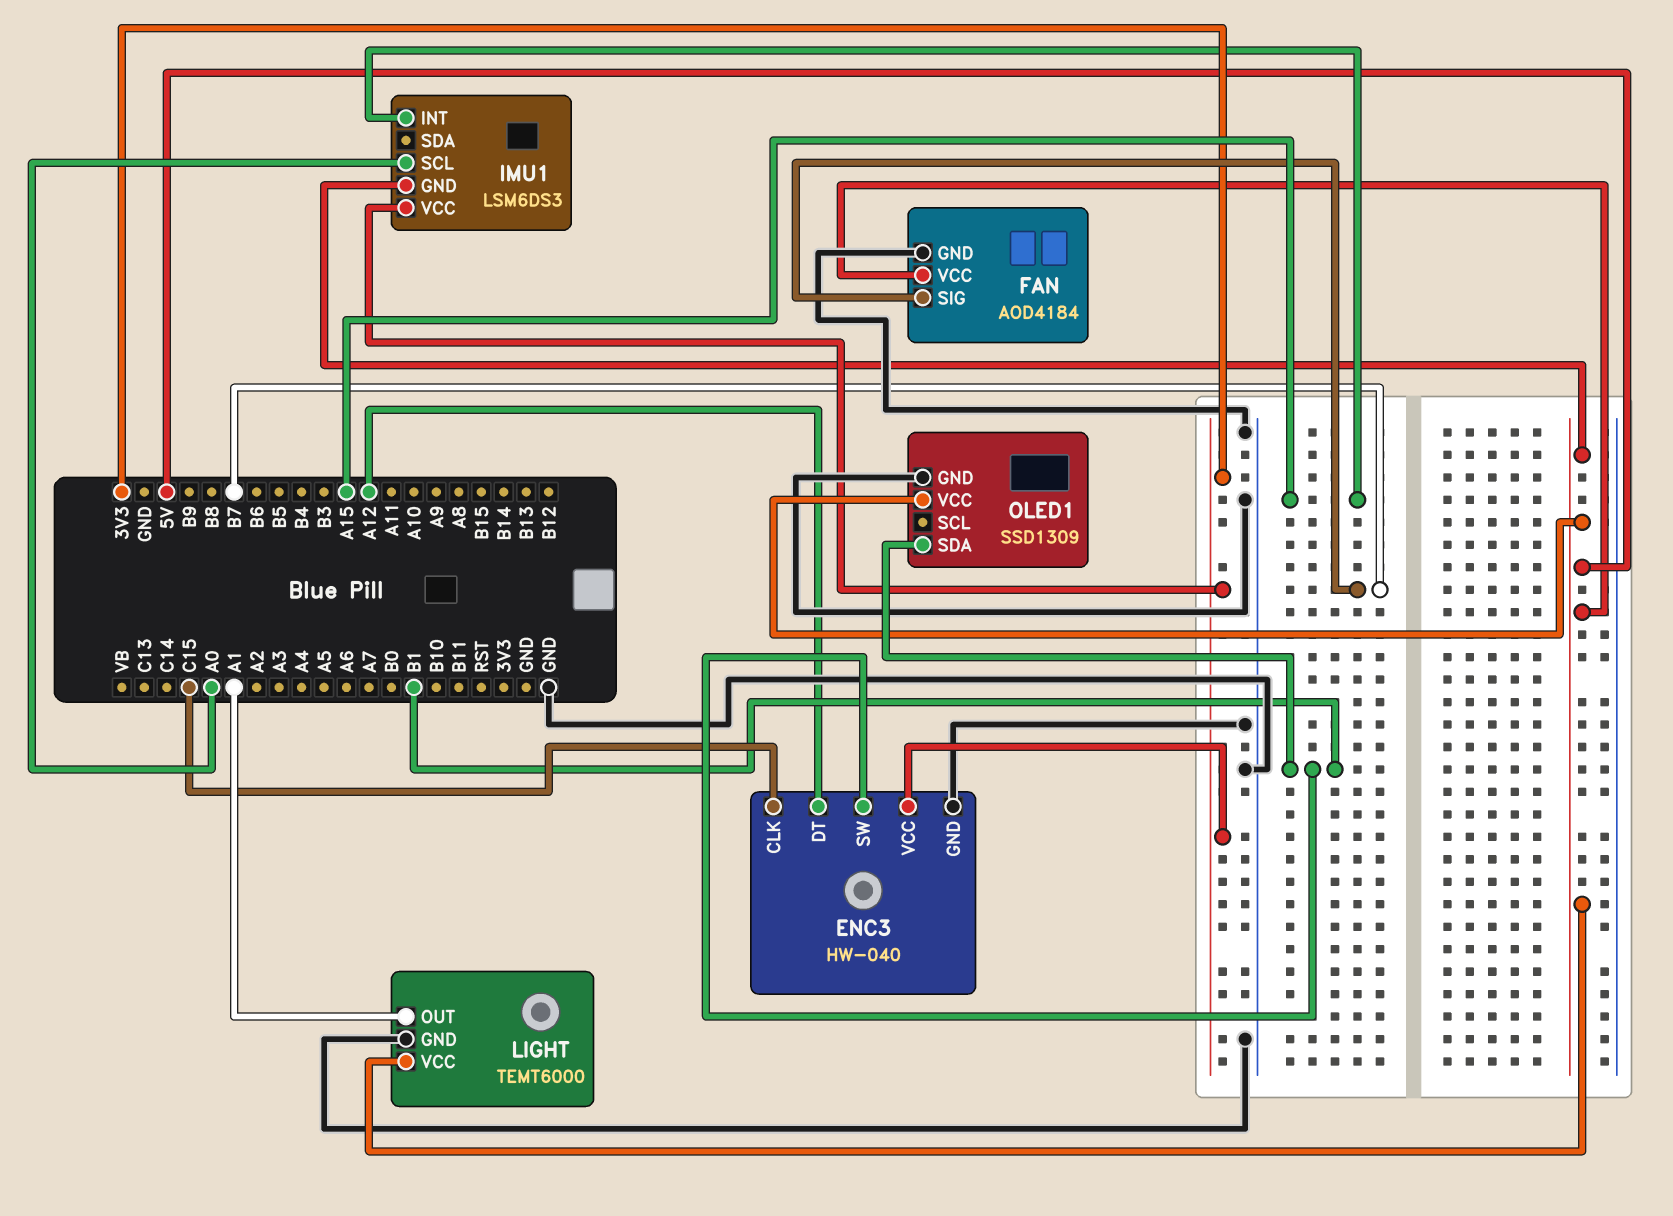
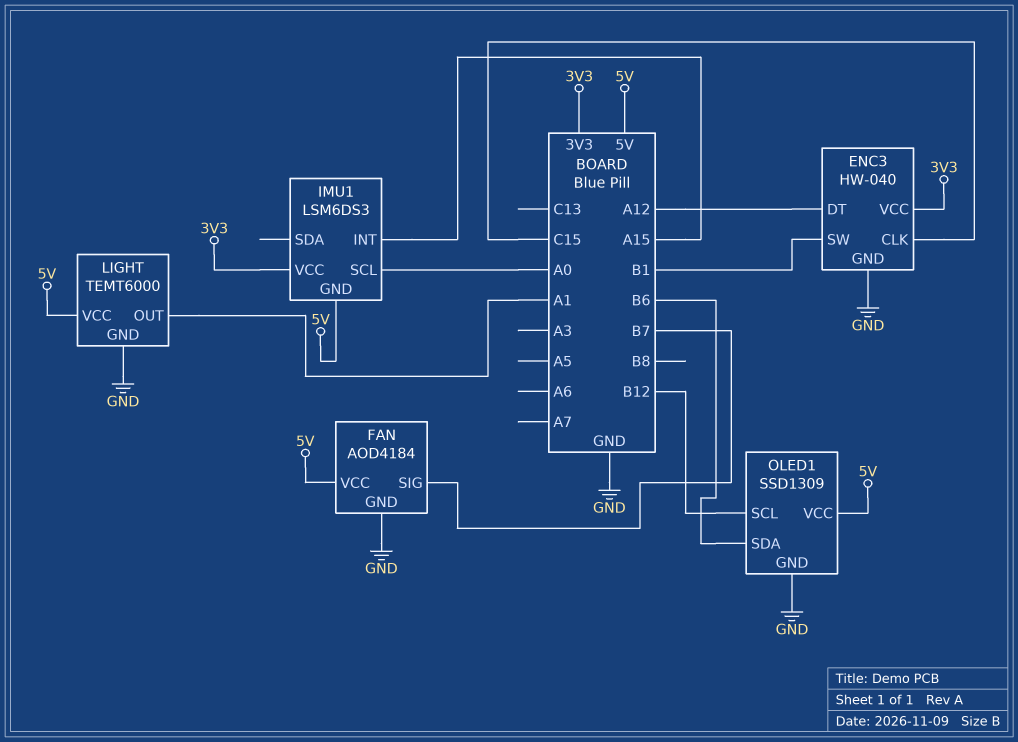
OLED1 pin SCL: none -> B12
OLED1 pin SDA: B1 -> B6

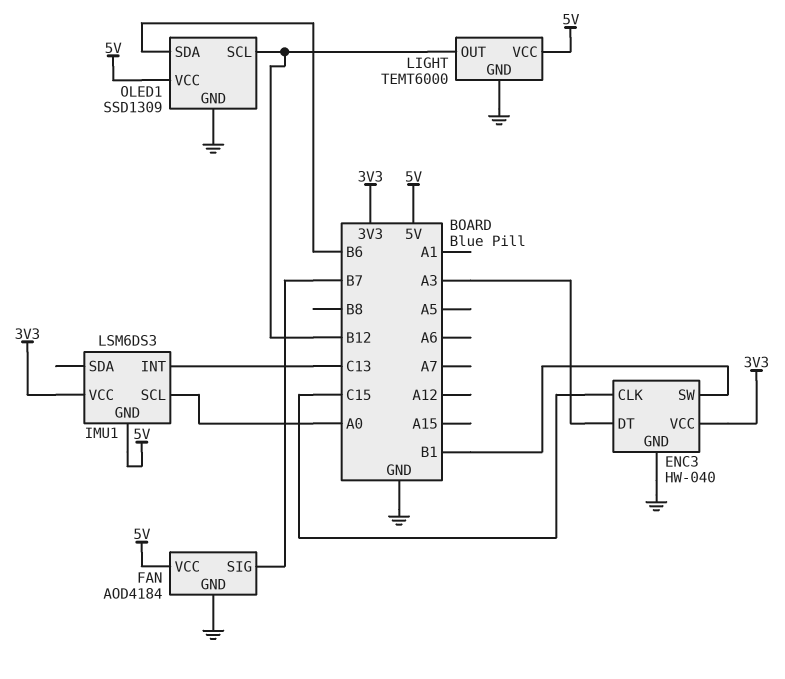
ENC3 pin DT: A12 -> A3
IMU1 pin INT: A15 -> C13
LIGHT pin OUT: A1 -> B12

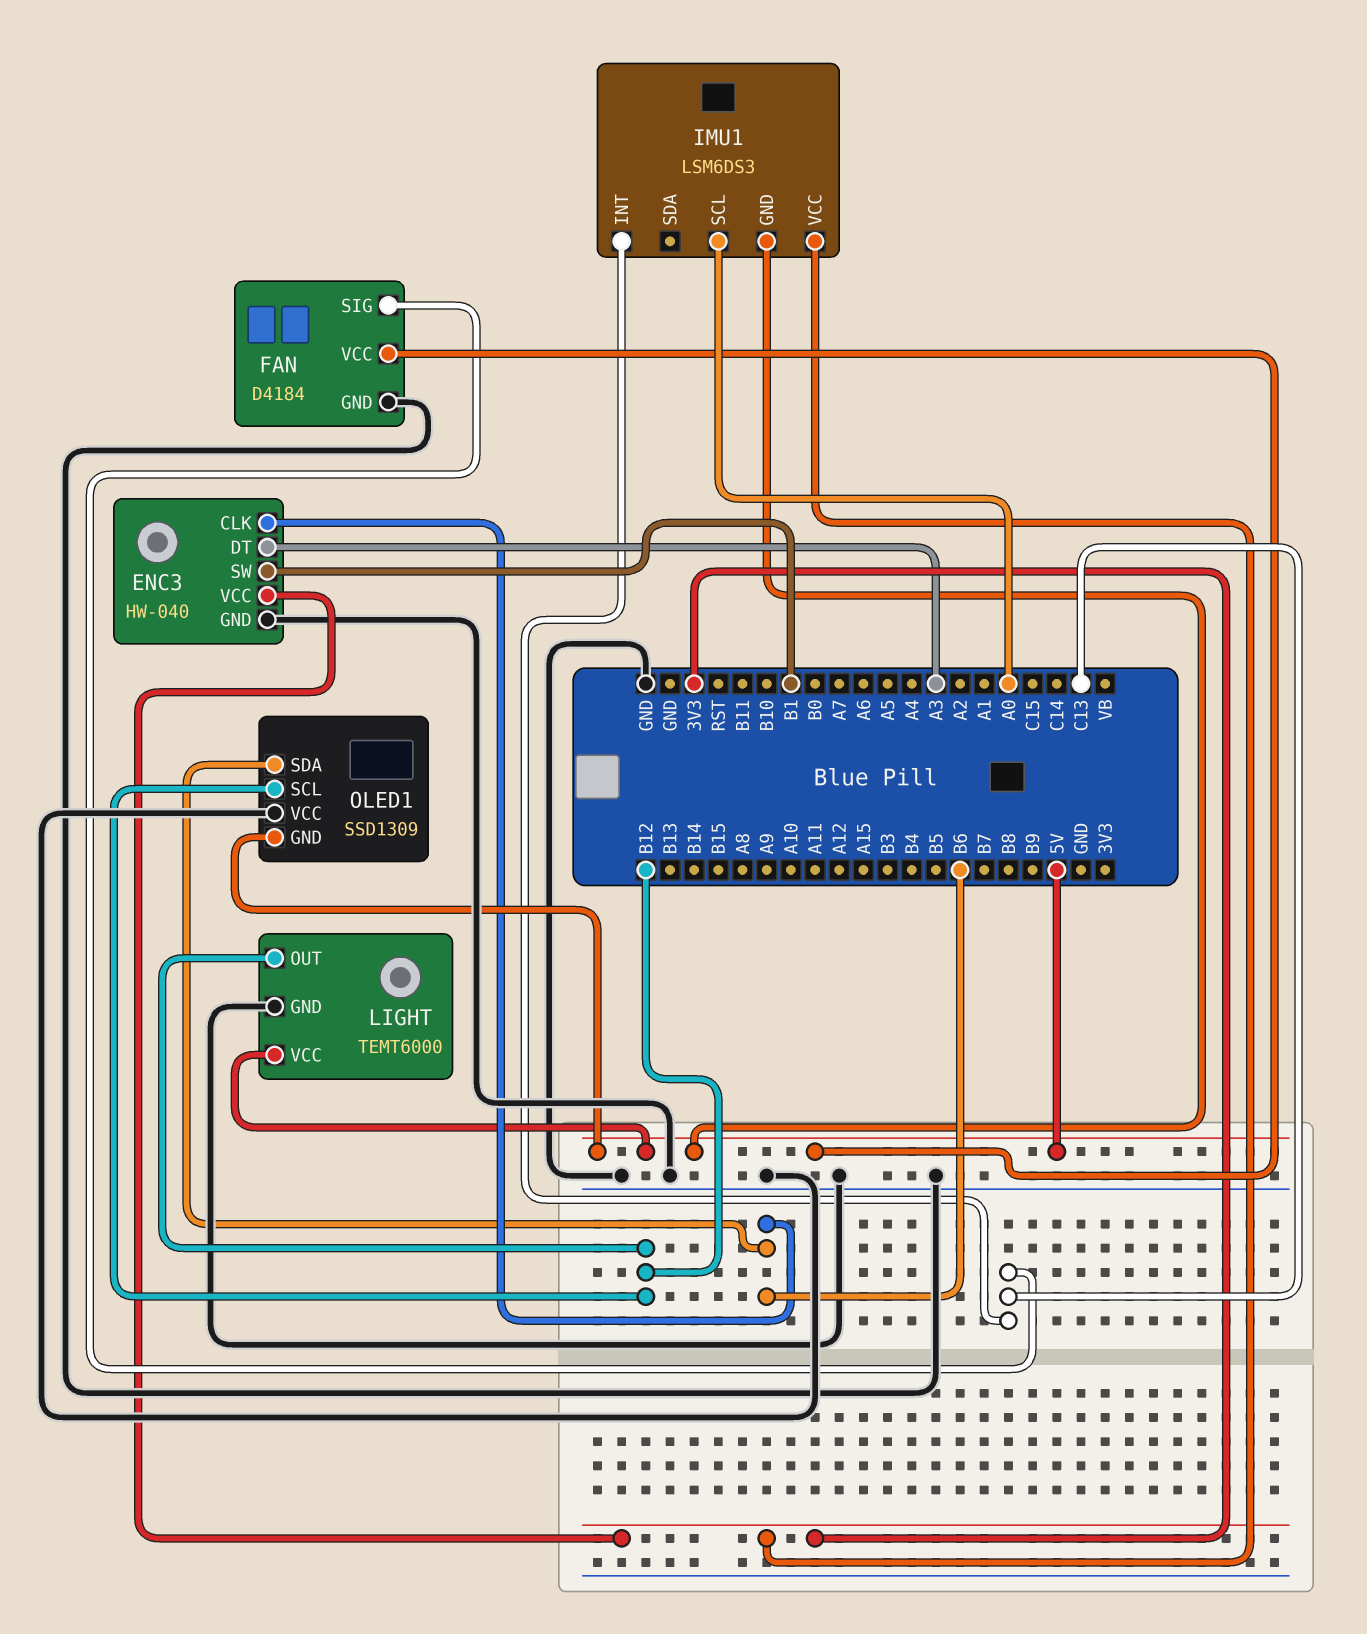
ENC3 pin CLK: C15 -> B6
FAN: AOD4184 -> D4184
FAN pin SIG: B7 -> C13
OLED1 pin GND: GND -> 5V
OLED1 pin VCC: 5V -> GND

